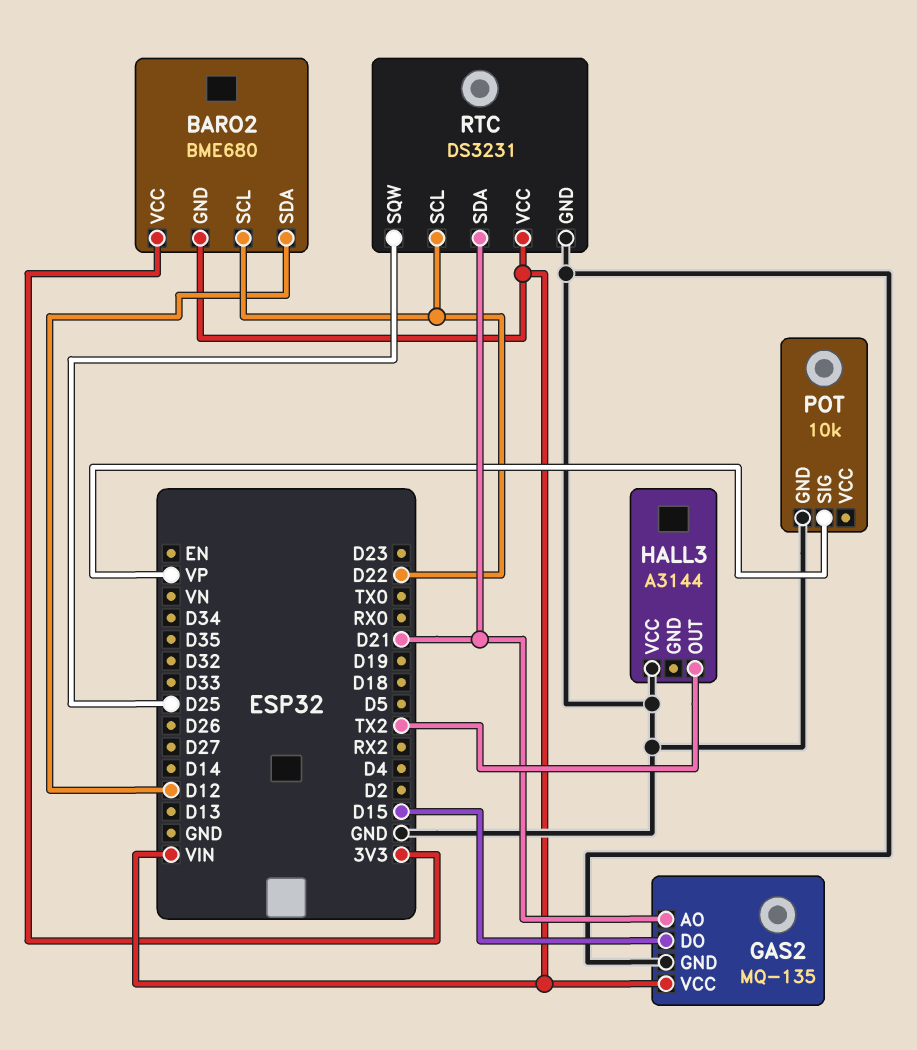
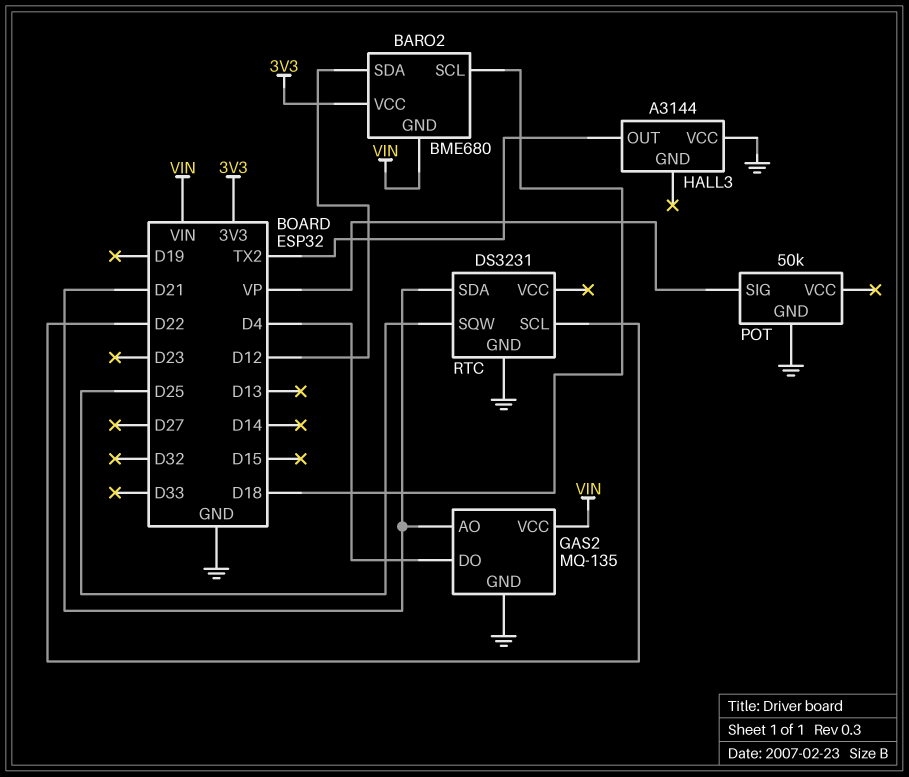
BARO2 pin SCL: D22 -> D18
GAS2 pin DO: D15 -> D4
POT: 10k -> 50k
RTC pin VCC: VIN -> none

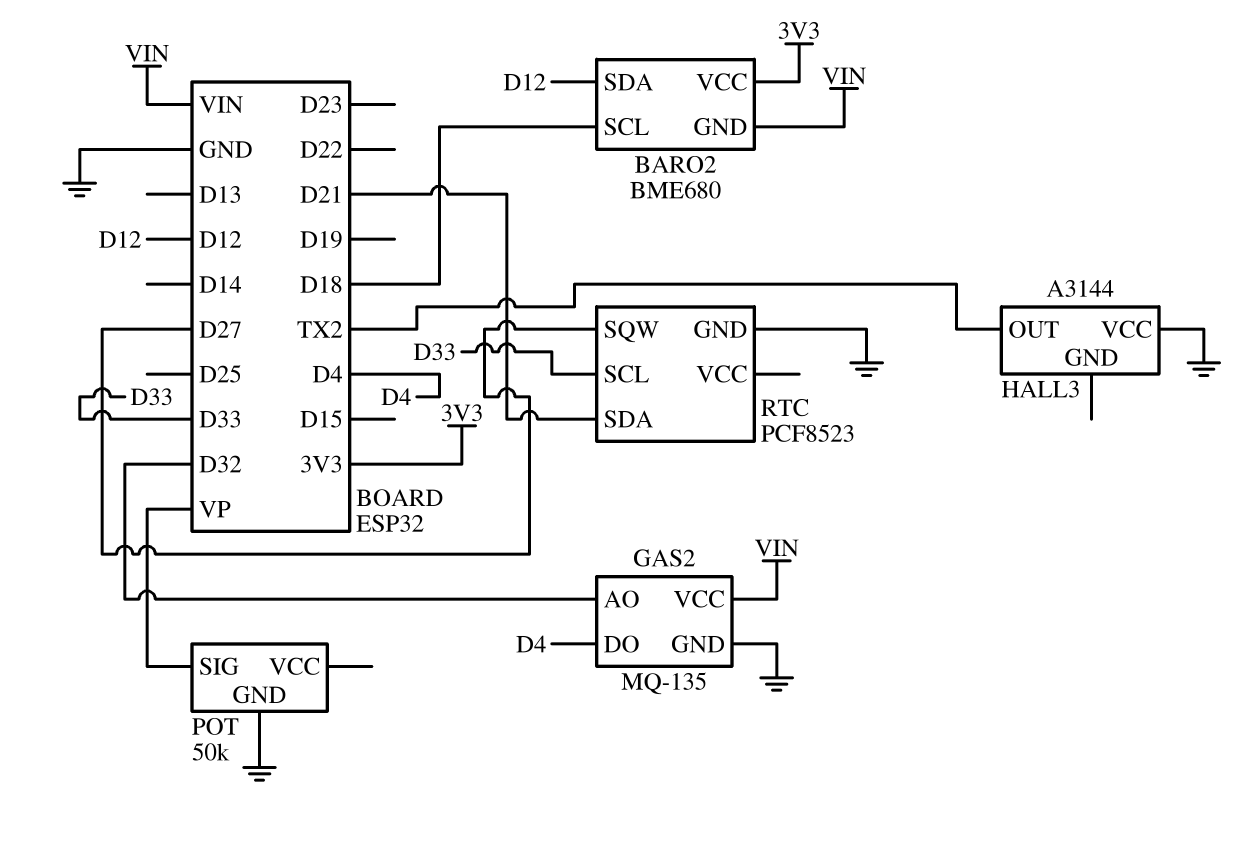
GAS2 pin AO: D21 -> D32
RTC: DS3231 -> PCF8523
RTC pin SCL: D22 -> D33
RTC pin SQW: D25 -> D27

